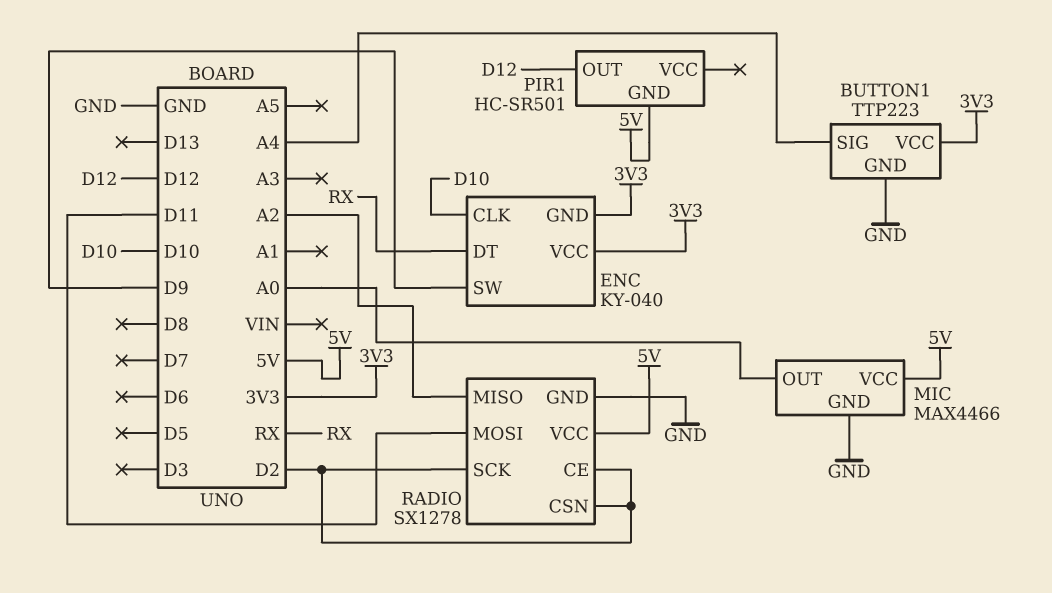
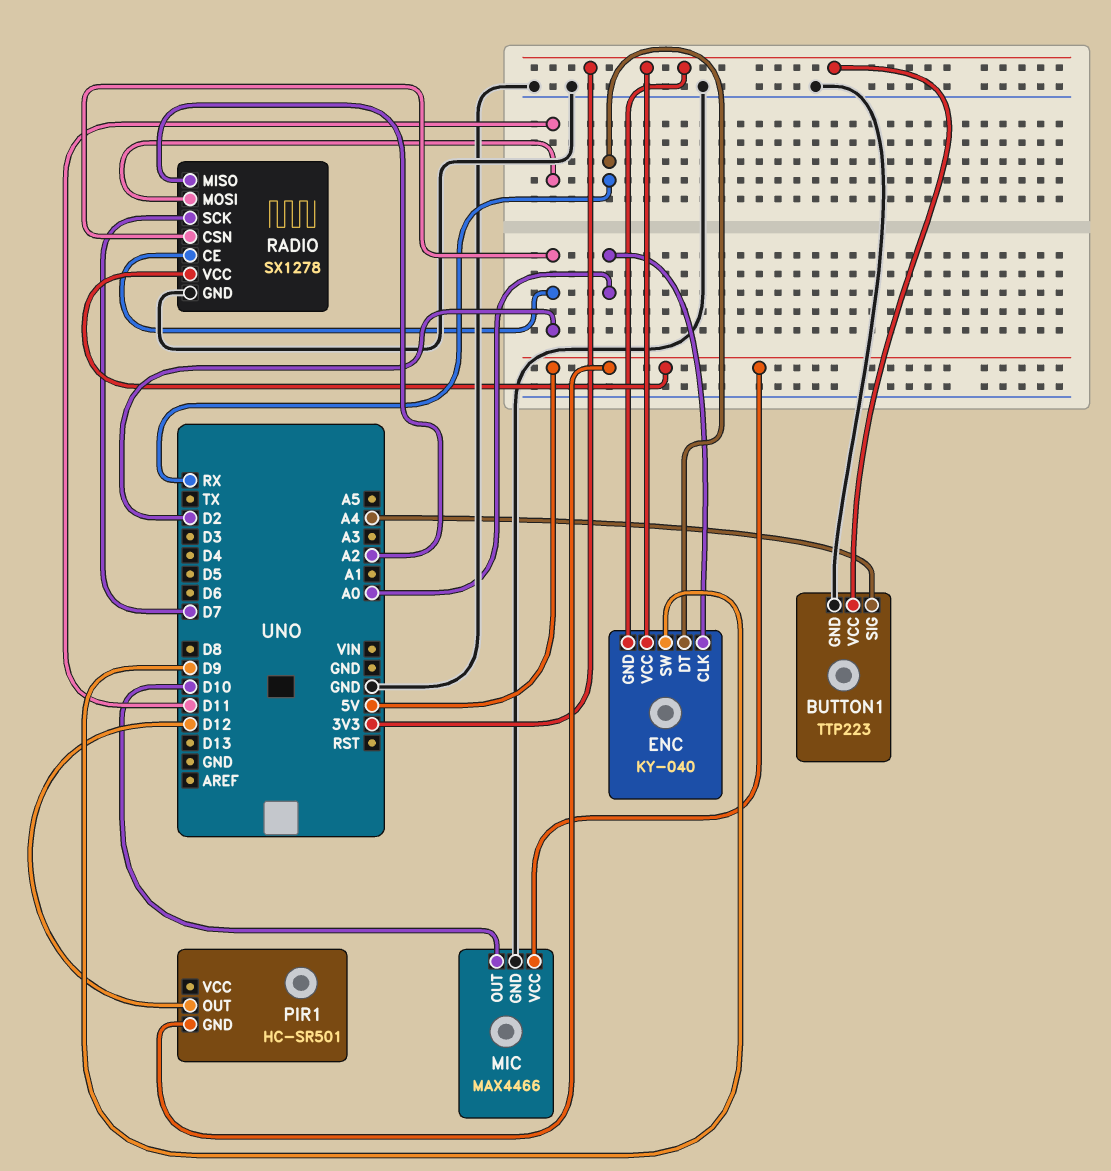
ENC pin CLK: D10 -> A0
MIC pin OUT: A0 -> D10
RADIO pin SCK: D2 -> D7

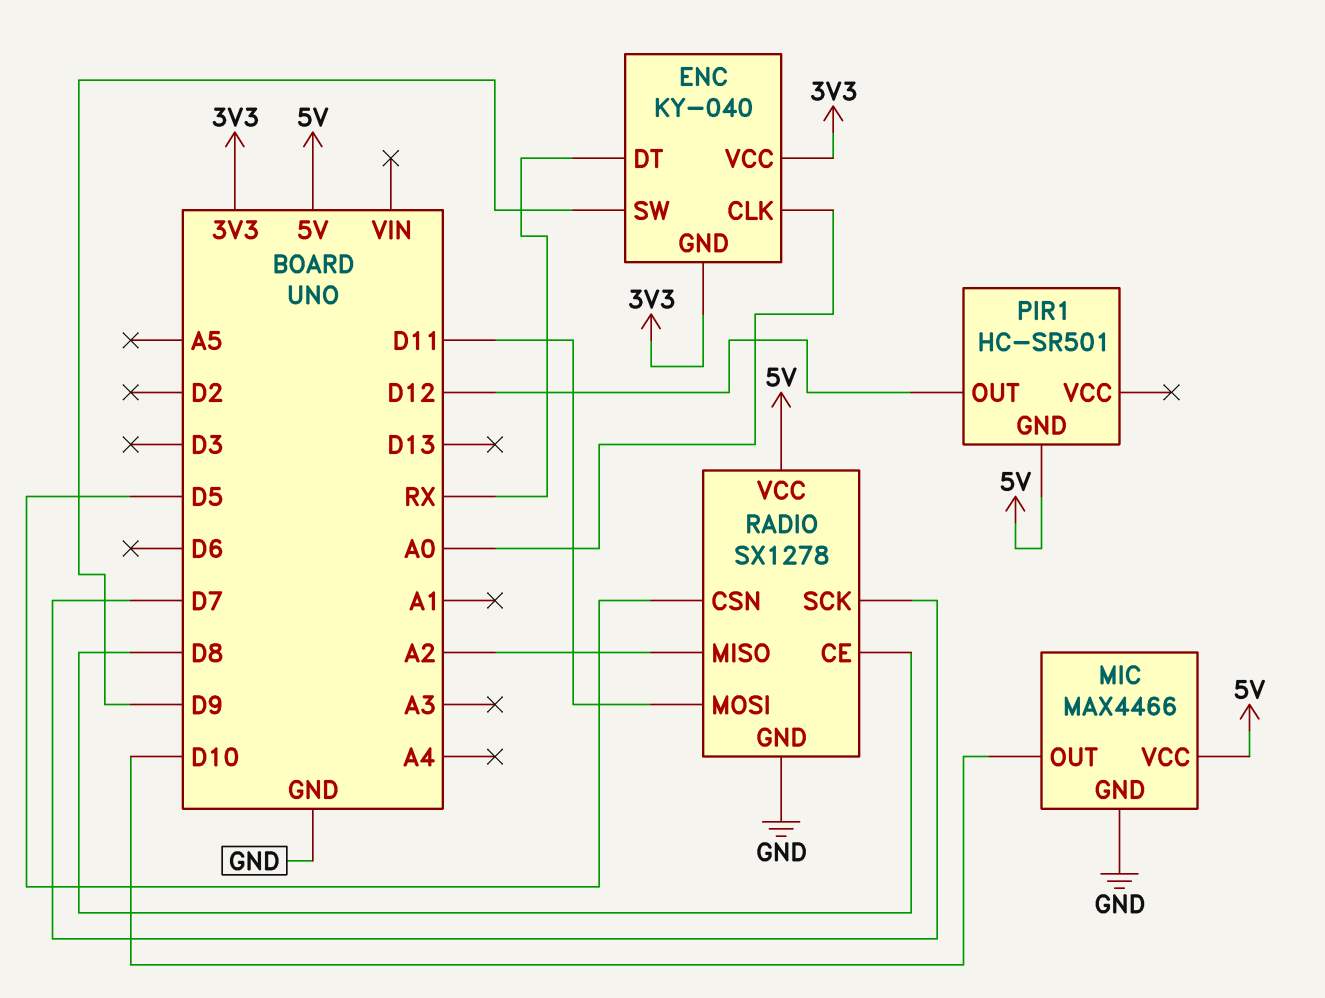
BUTTON1: TTP223 -> none
BUTTON1 pin GND: GND -> none
BUTTON1 pin SIG: A4 -> none
BUTTON1 pin VCC: 3V3 -> none
RADIO pin CE: D2 -> D8
RADIO pin CSN: D2 -> D5

